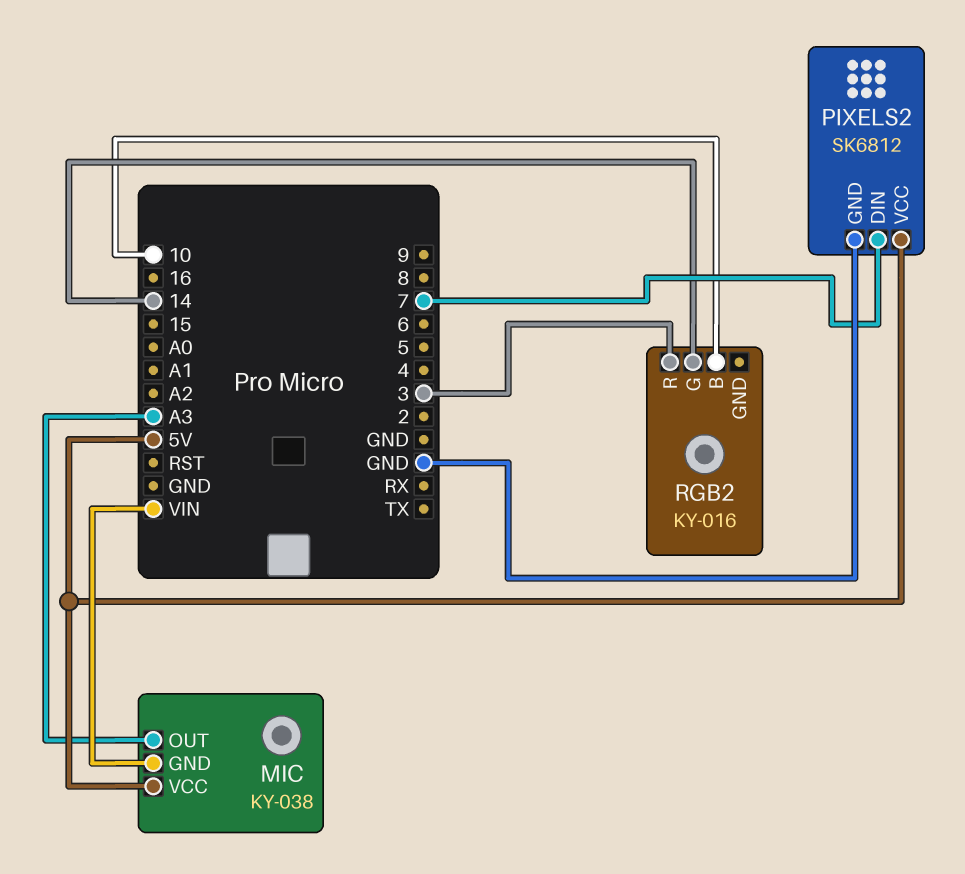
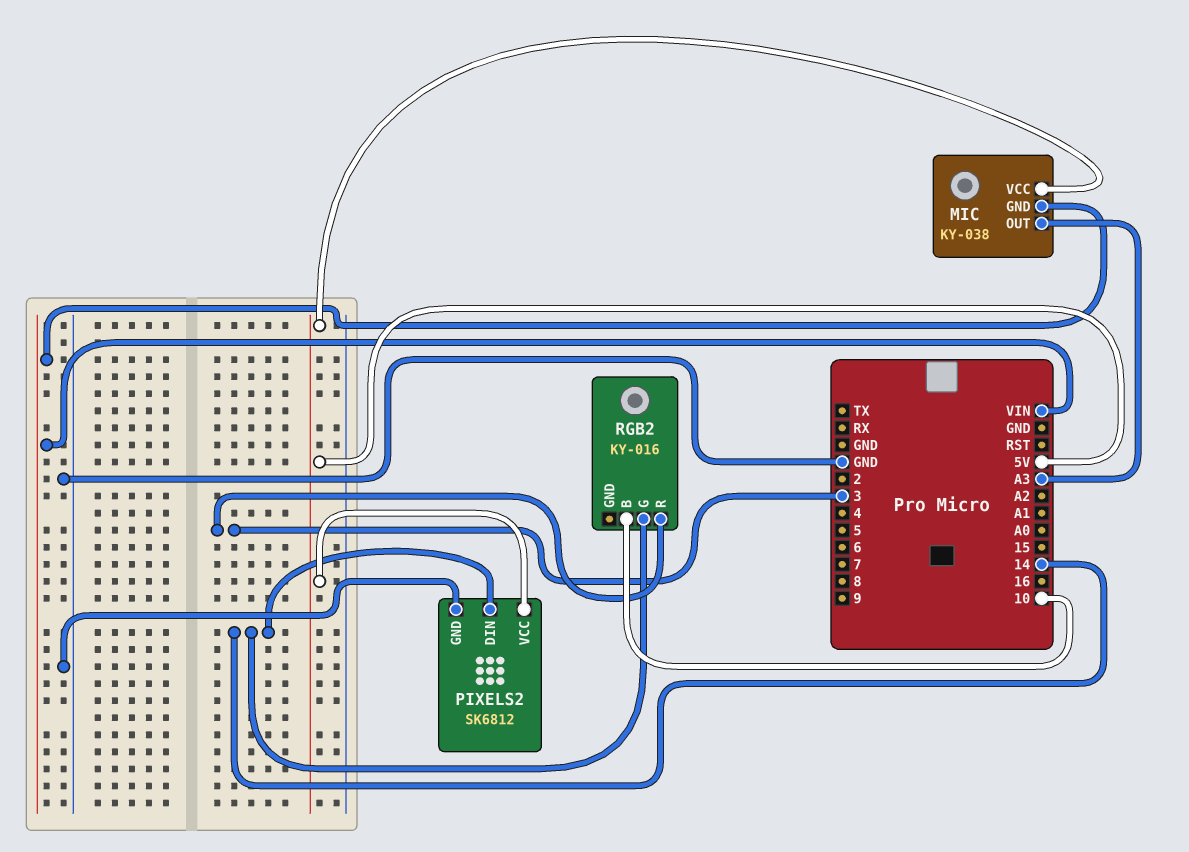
PIXELS2 pin DIN: 7 -> 14

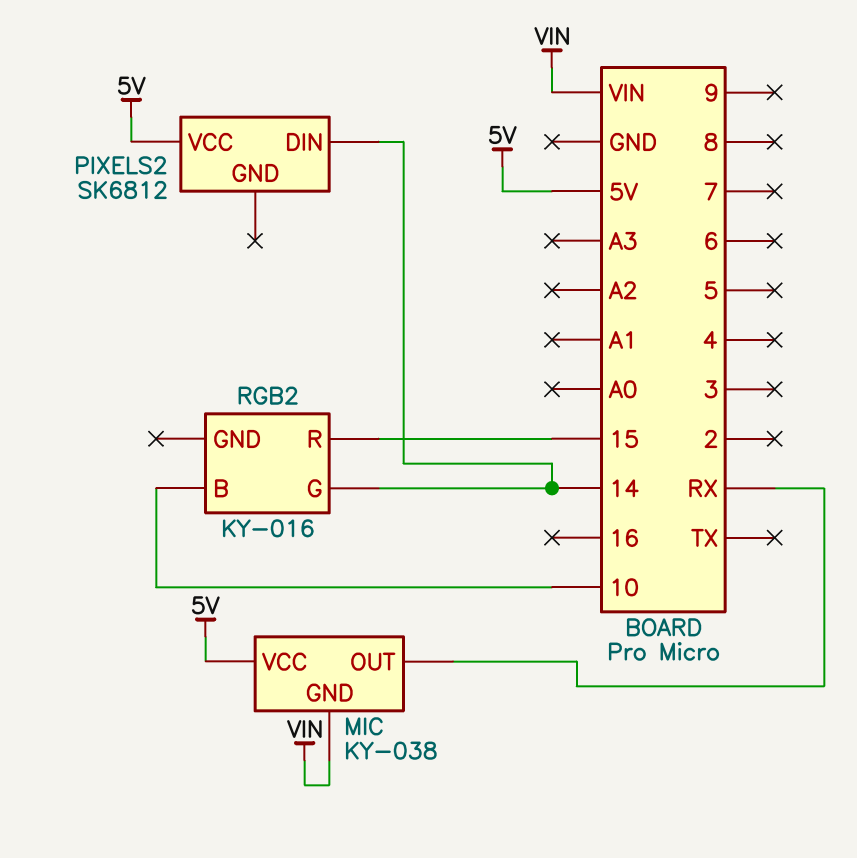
MIC pin OUT: A3 -> RX
PIXELS2 pin GND: GND -> none
RGB2 pin R: 3 -> 15

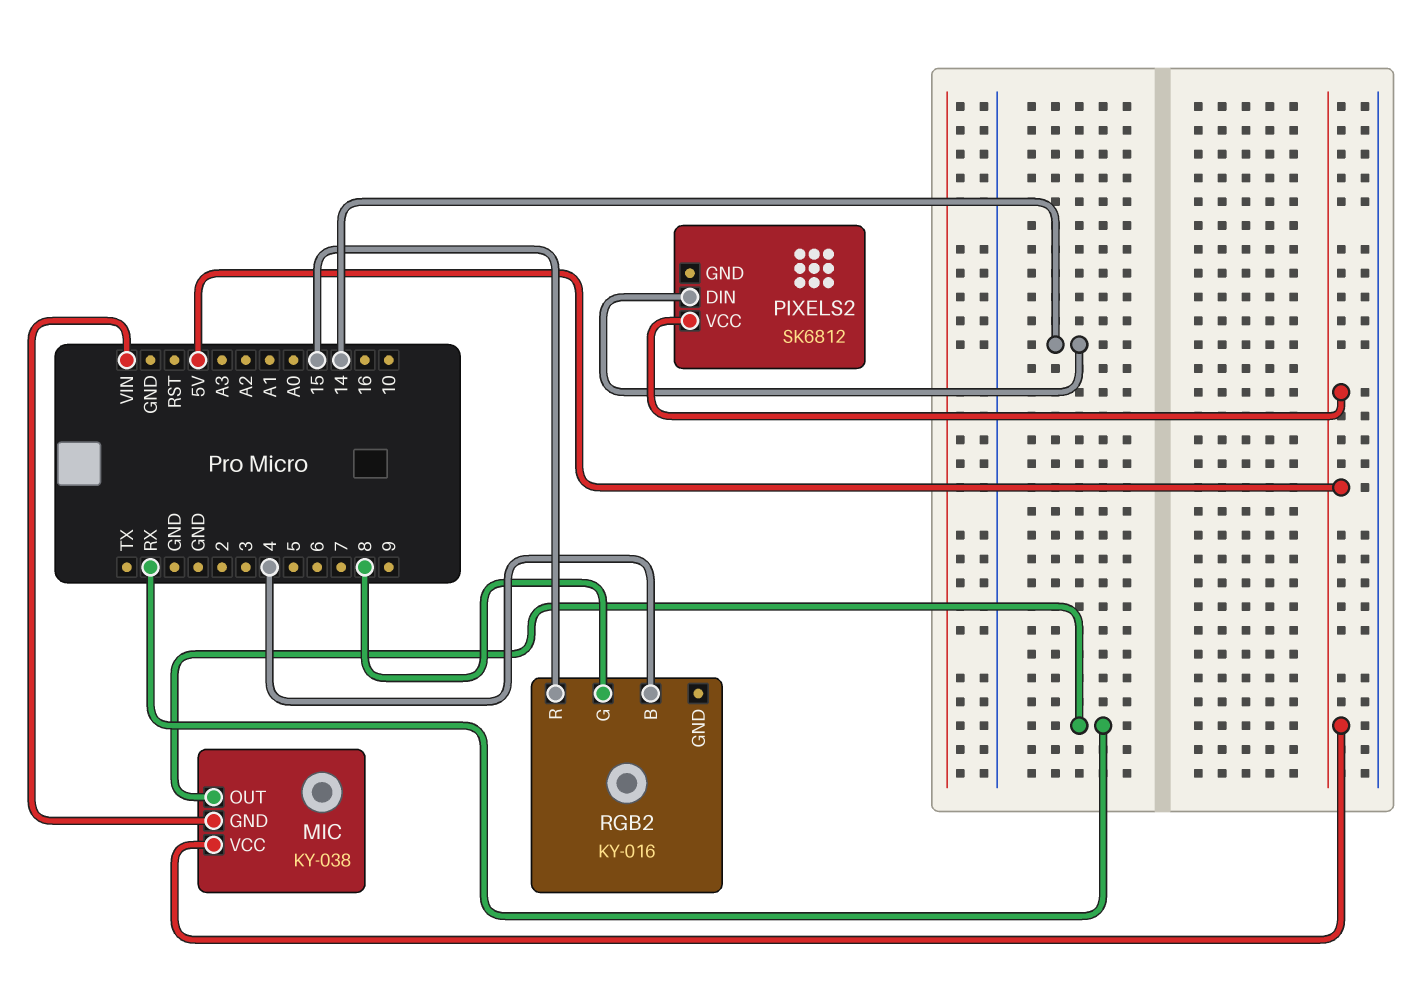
RGB2 pin B: 10 -> 4
RGB2 pin G: 14 -> 8

